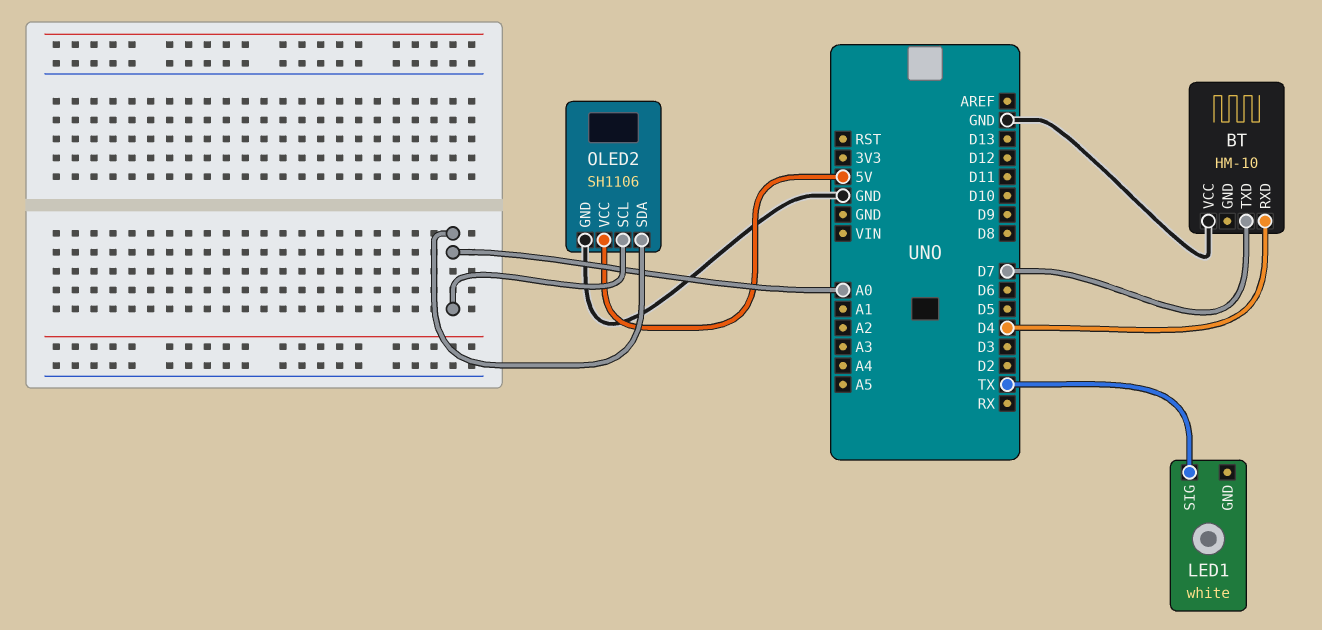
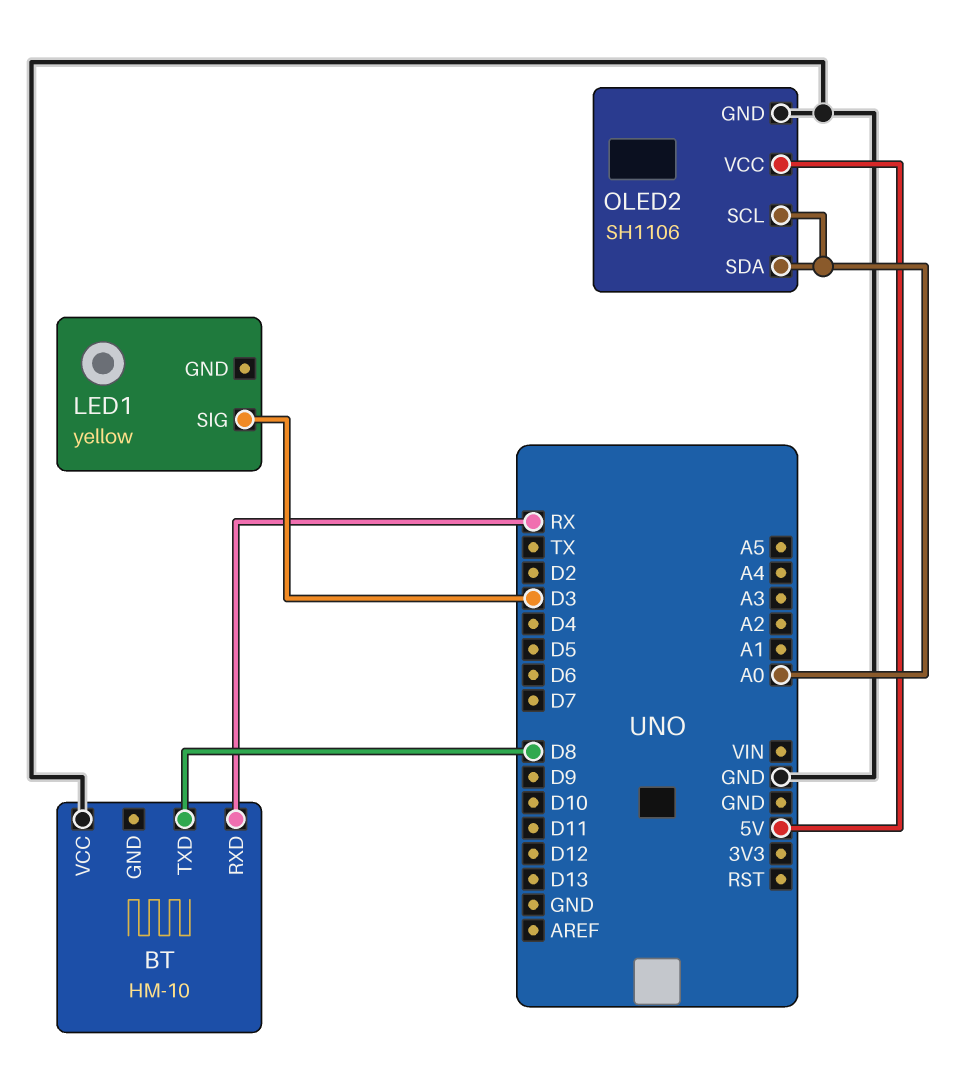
BT pin RXD: D4 -> RX
BT pin TXD: D7 -> D8
LED1: white -> yellow
LED1 pin SIG: TX -> D3

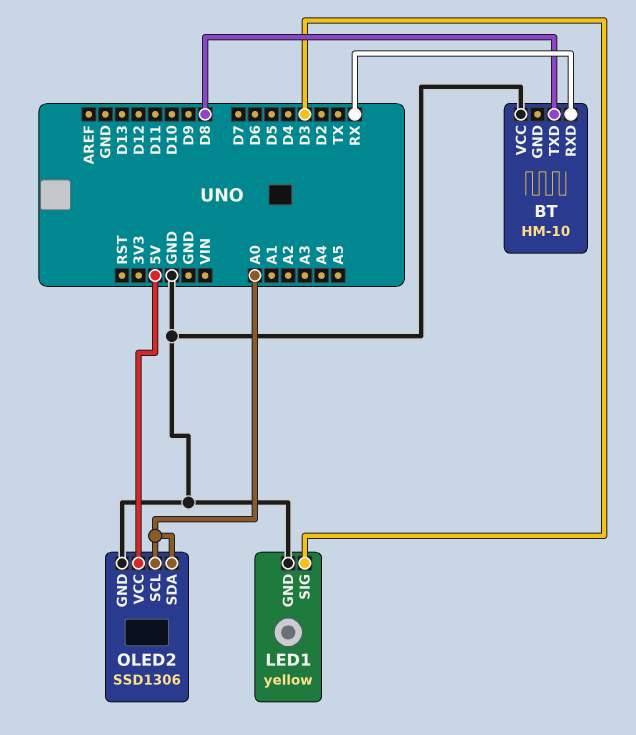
LED1 pin GND: none -> GND
OLED2: SH1106 -> SSD1306

